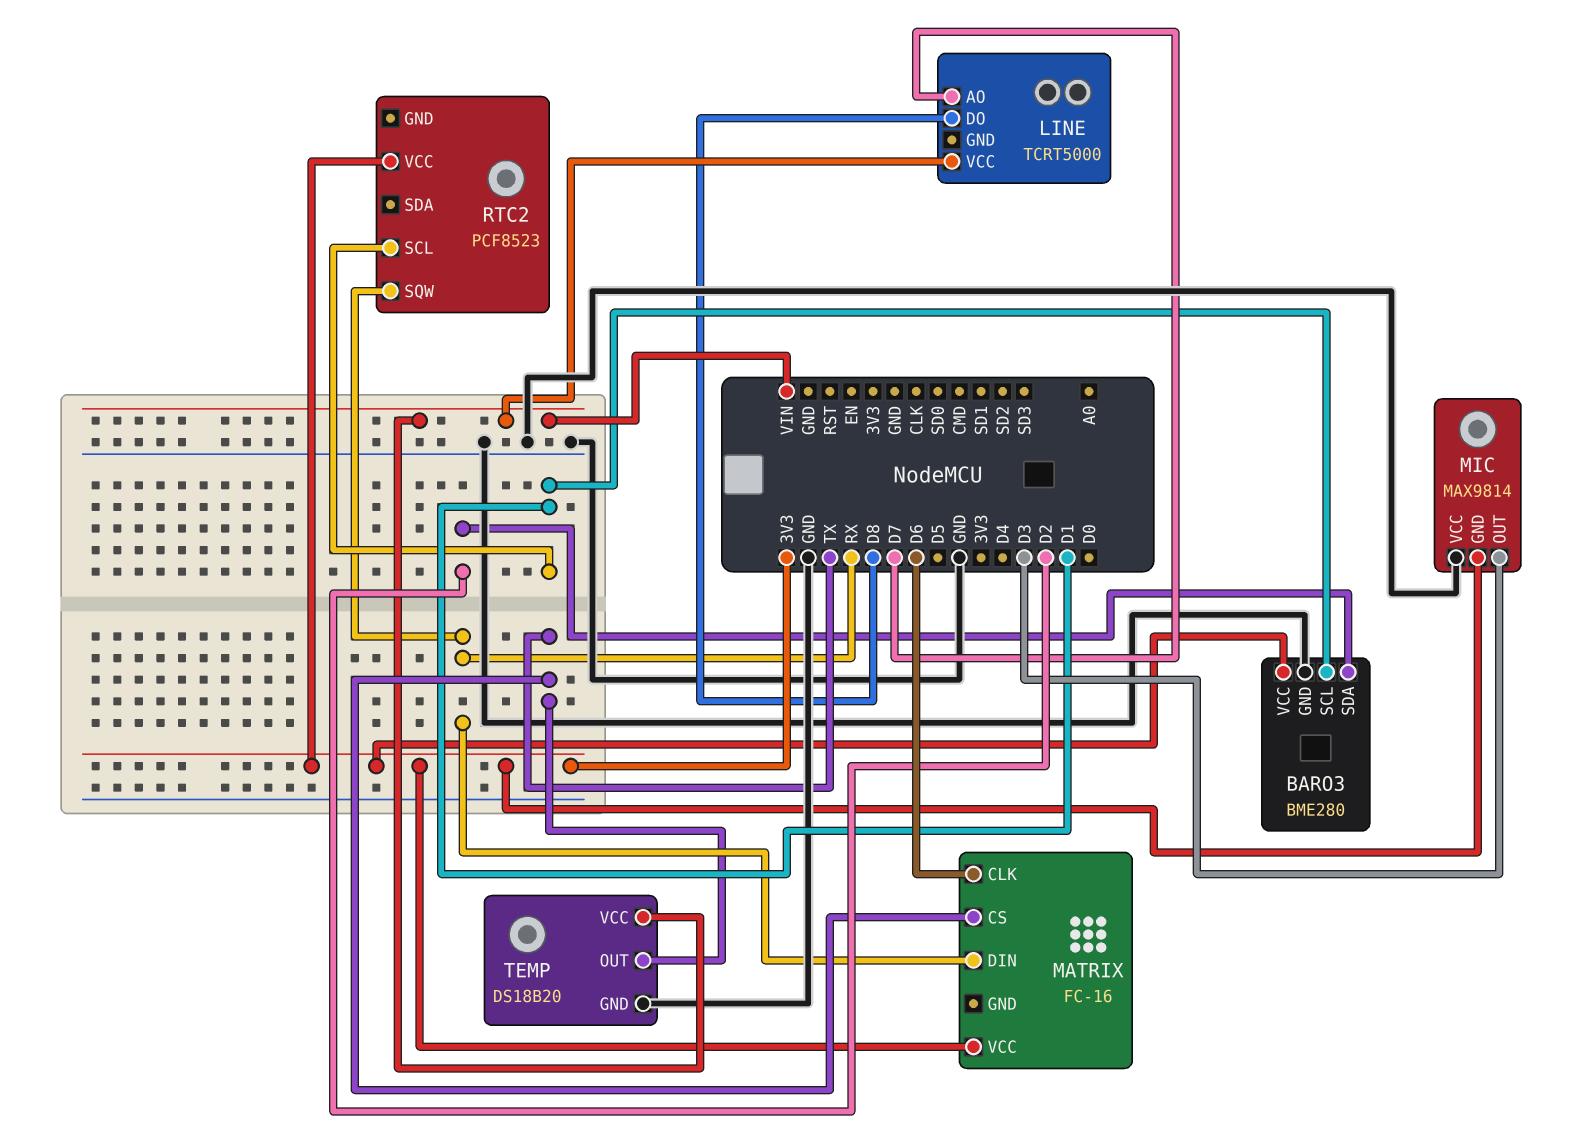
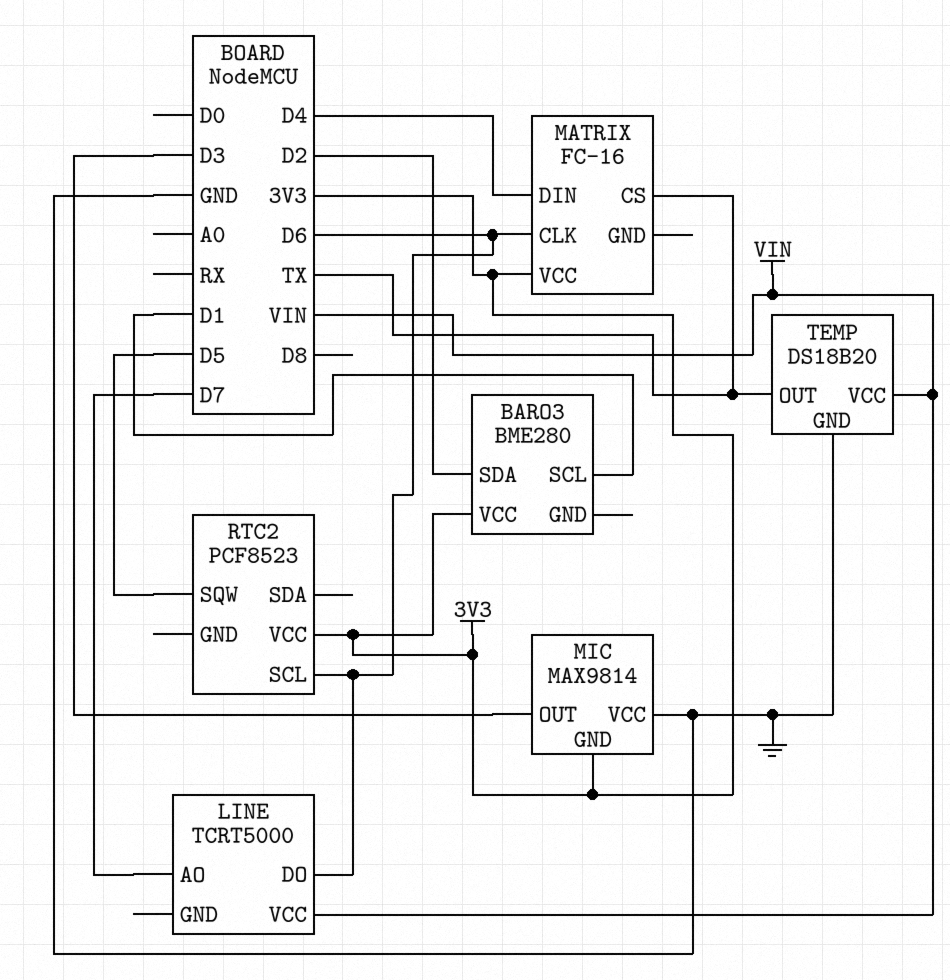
BARO3 pin GND: GND -> none
LINE pin DO: D8 -> D6
MATRIX pin DIN: RX -> D4
RTC2 pin SCL: D1 -> D6
RTC2 pin SQW: RX -> D5

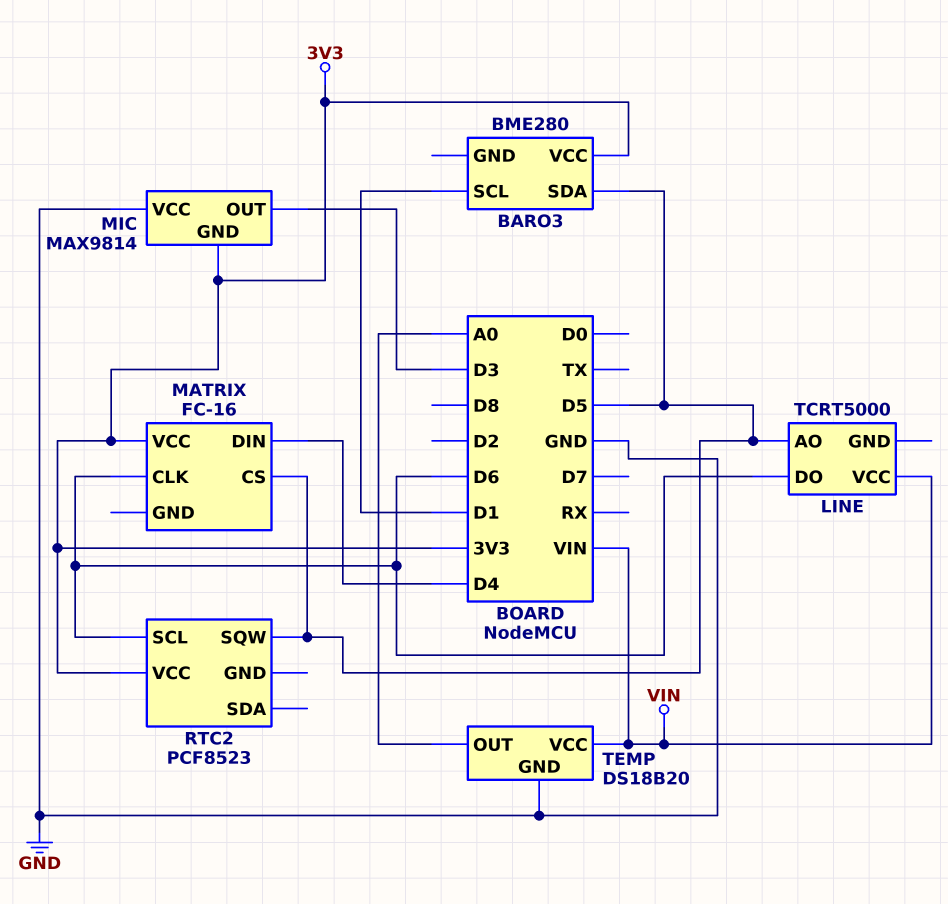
BARO3 pin SDA: D2 -> D5
LINE pin AO: D7 -> D5
MATRIX pin CS: TX -> D5
TEMP pin OUT: TX -> A0

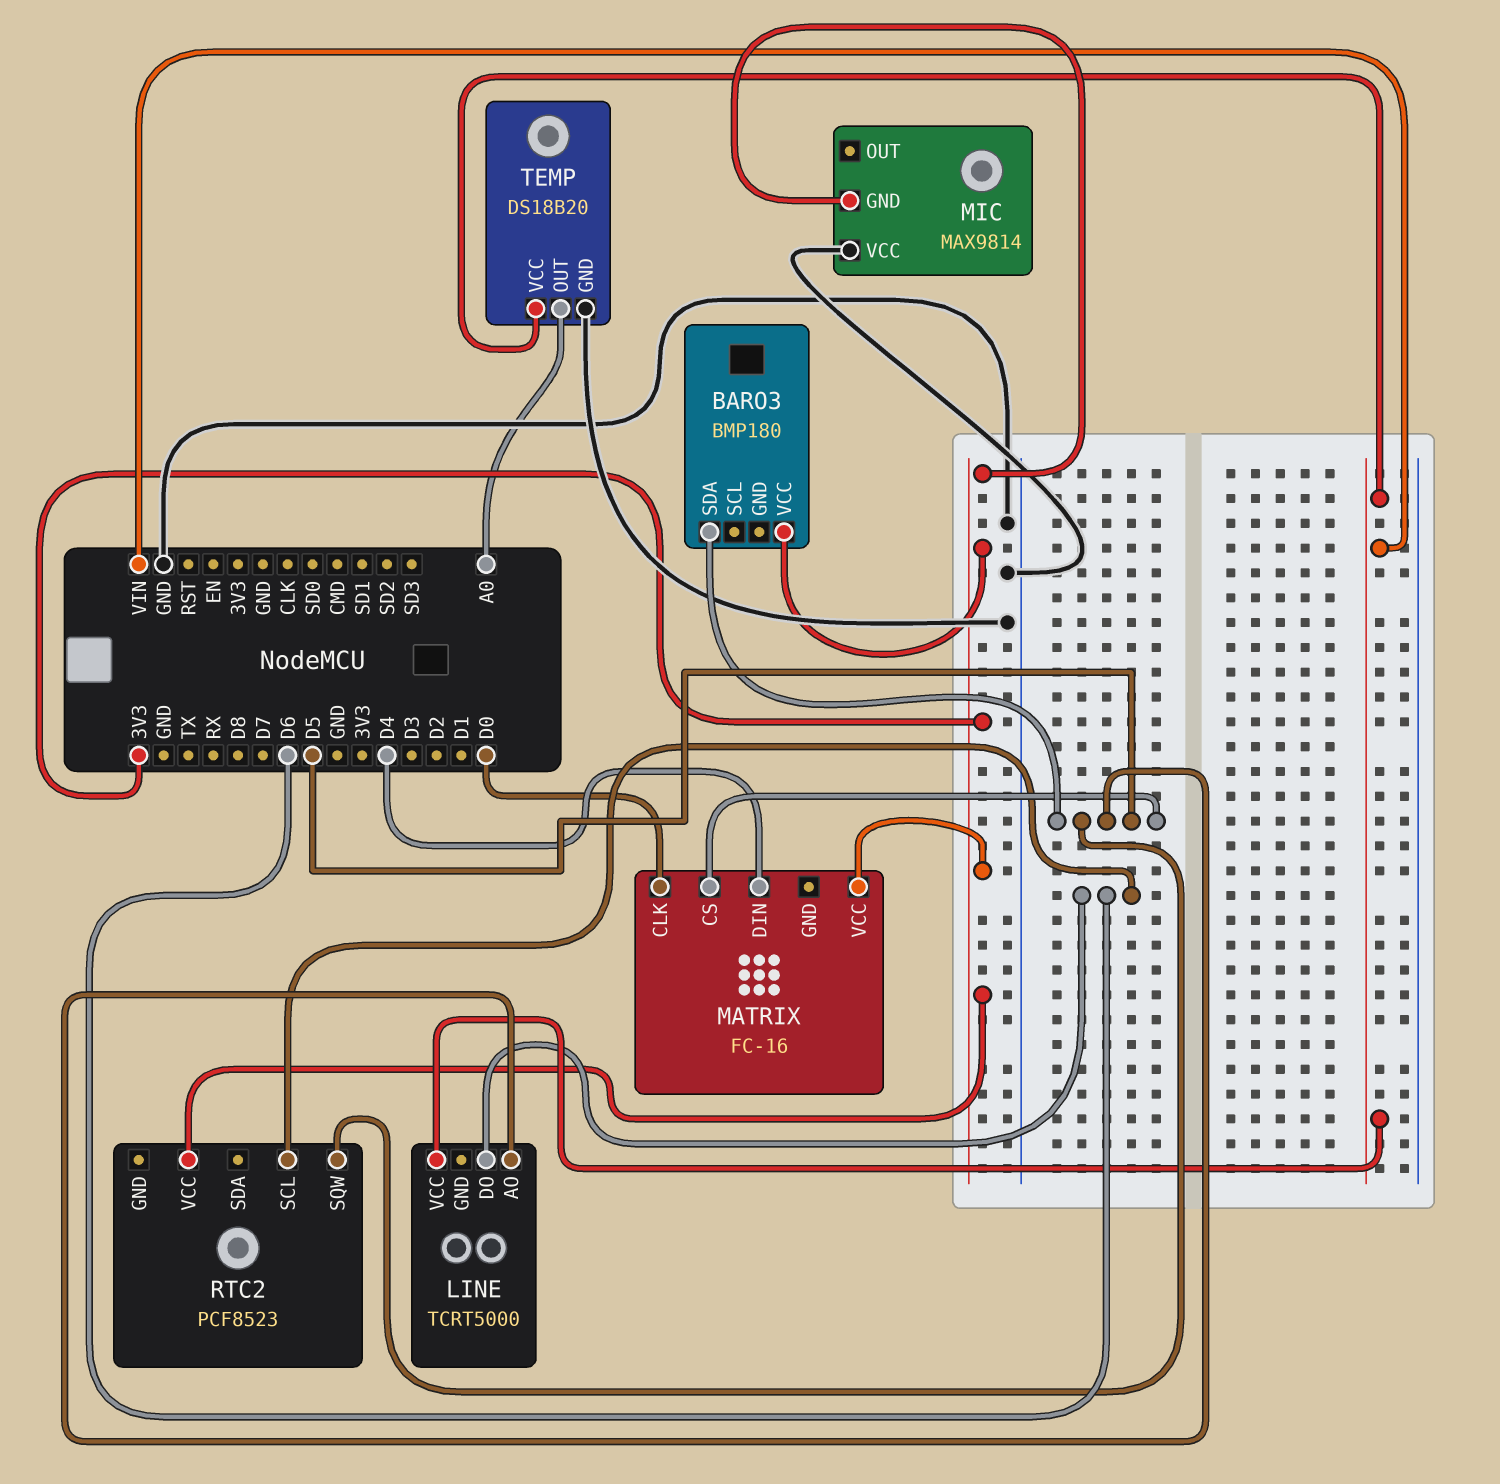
BARO3: BME280 -> BMP180
BARO3 pin SCL: D1 -> none
MATRIX pin CLK: D6 -> D0
MIC pin OUT: D3 -> none

